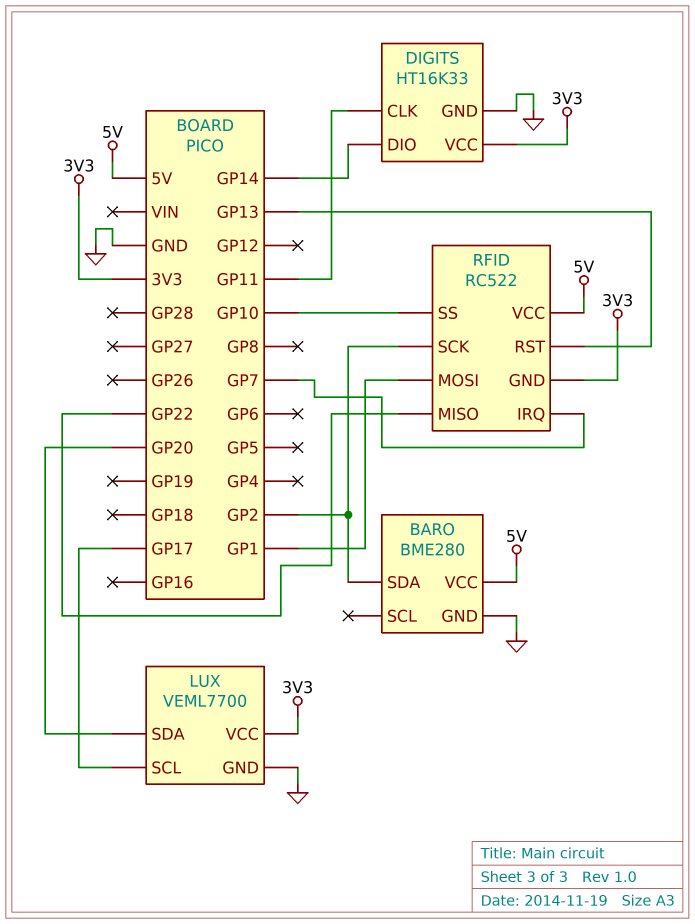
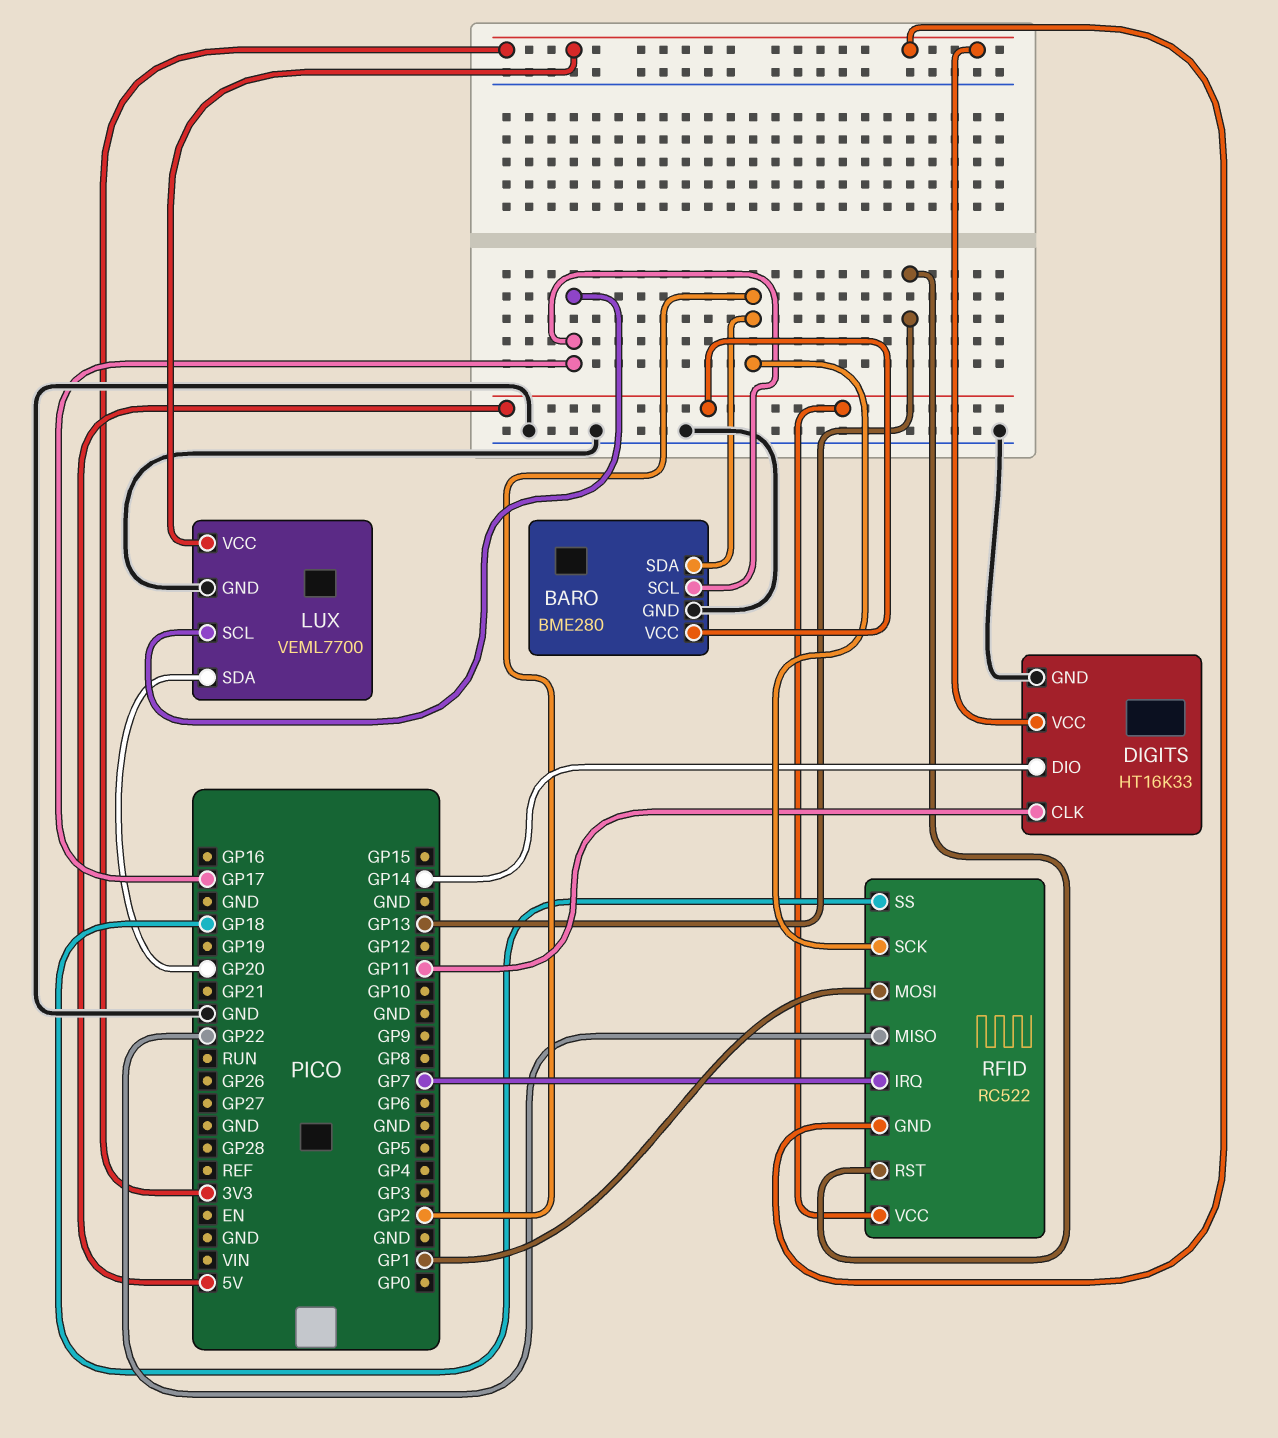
BARO pin SCL: none -> GP17
RFID pin SS: GP10 -> GP18

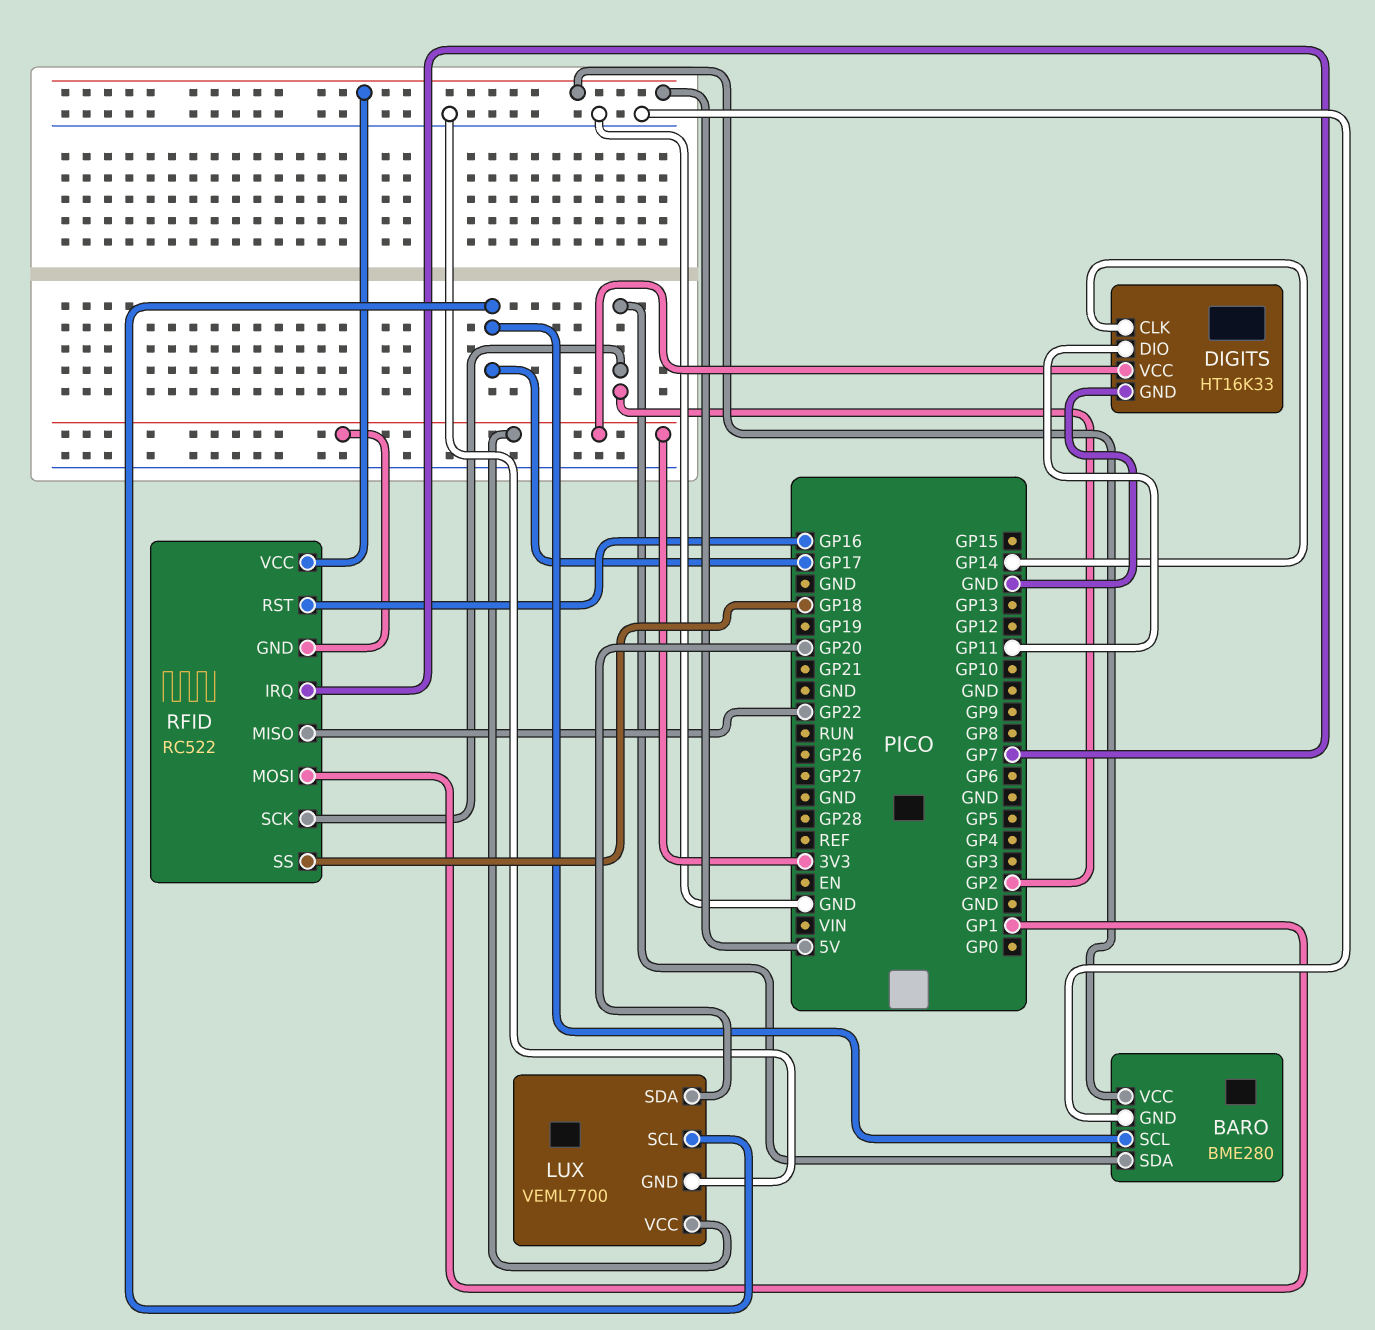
DIGITS pin CLK: GP11 -> GP14
DIGITS pin DIO: GP14 -> GP11
RFID pin RST: GP13 -> GP16

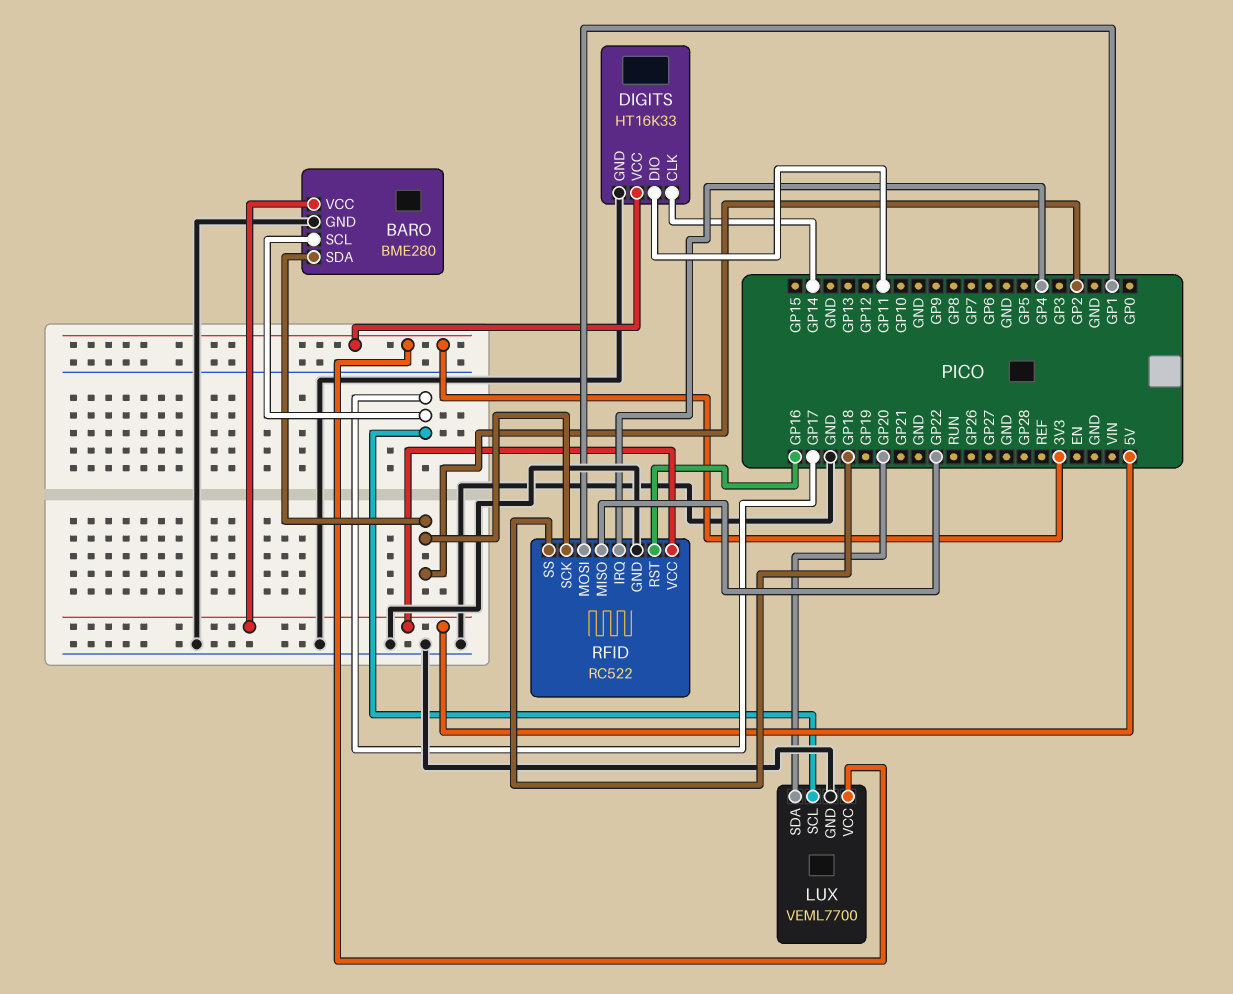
RFID pin GND: 3V3 -> GND
RFID pin IRQ: GP7 -> GP4

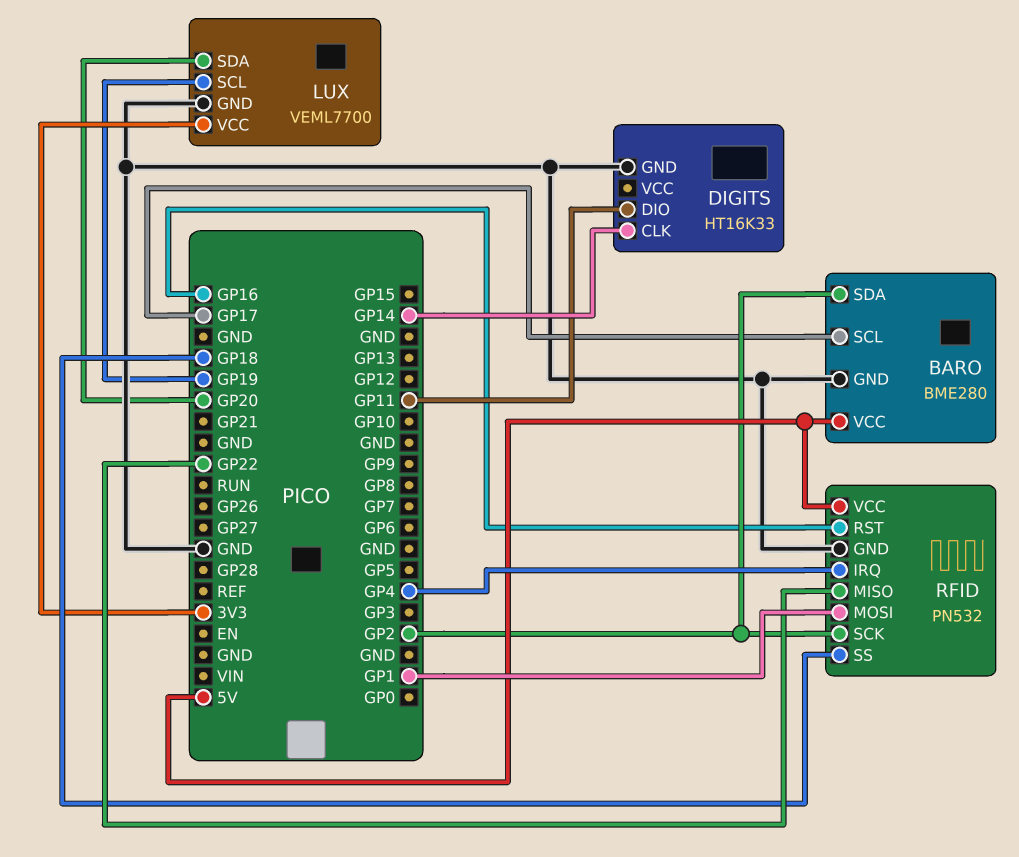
DIGITS pin VCC: 3V3 -> none
LUX pin SCL: GP17 -> GP19
RFID: RC522 -> PN532

